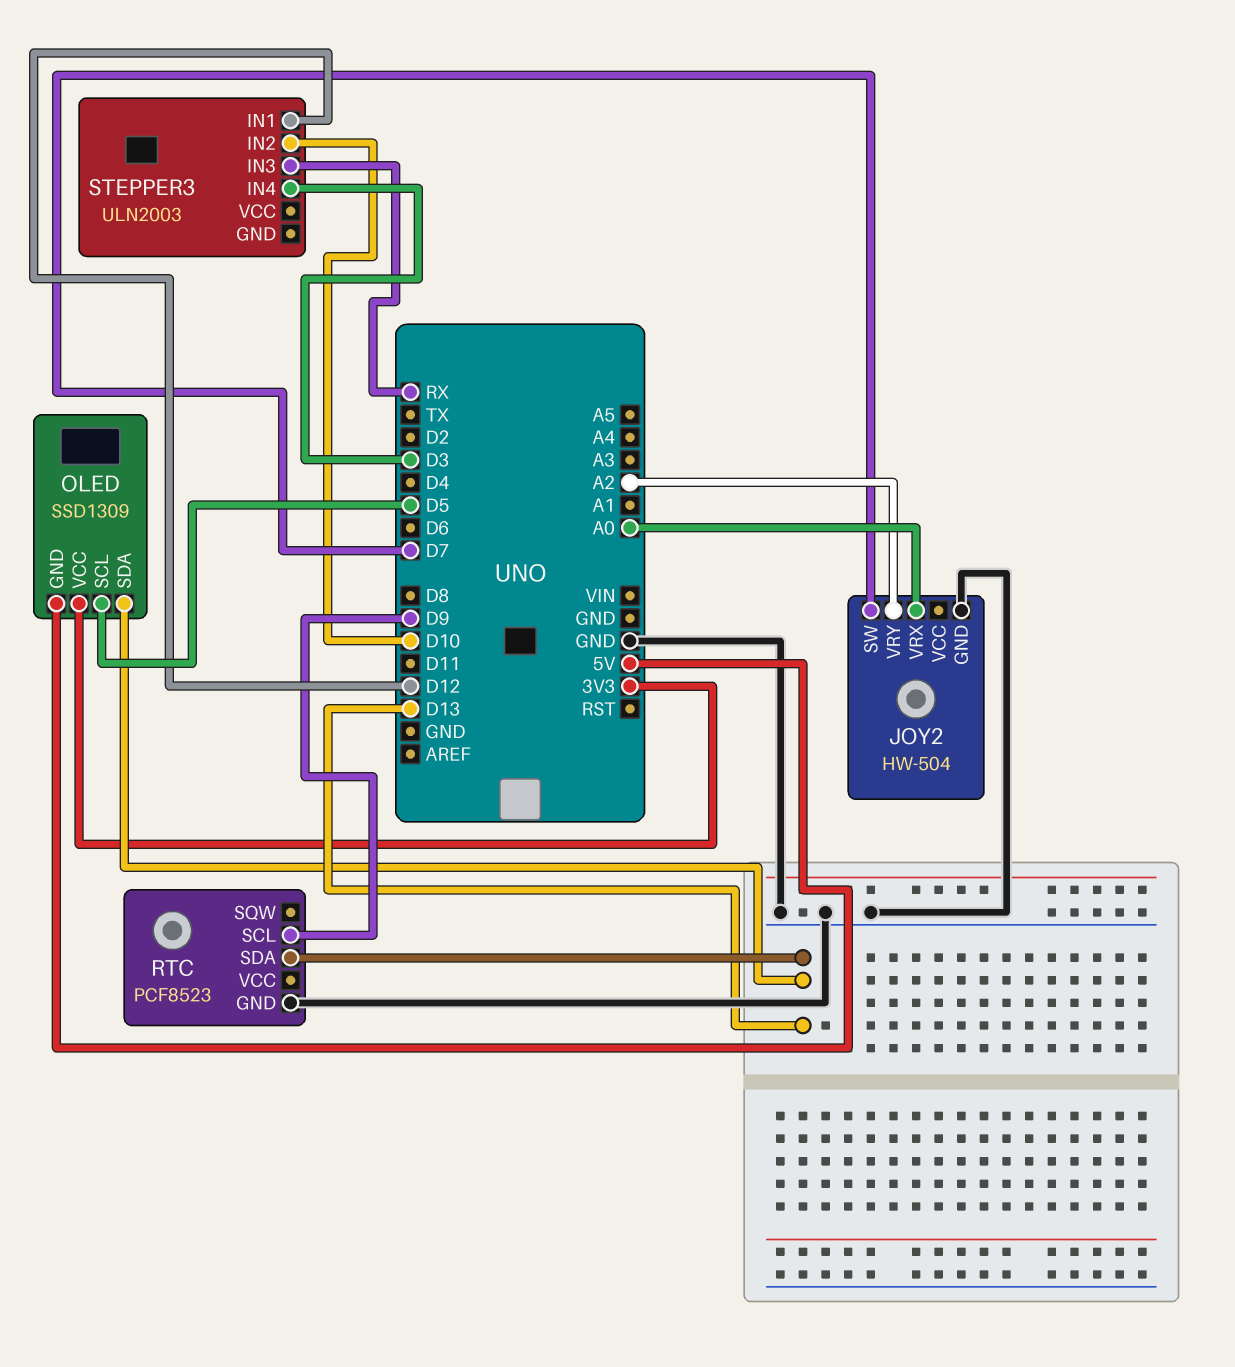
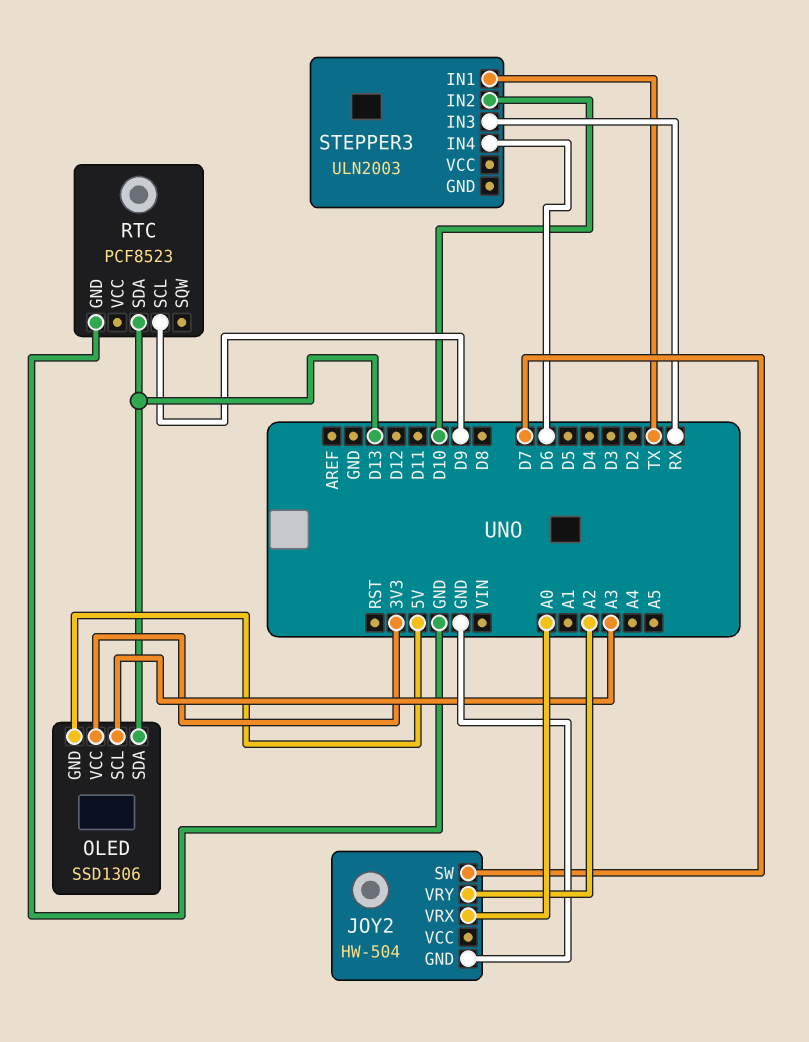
OLED: SSD1309 -> SSD1306
OLED pin SCL: D5 -> A3
STEPPER3 pin IN1: D12 -> TX
STEPPER3 pin IN4: D3 -> D6

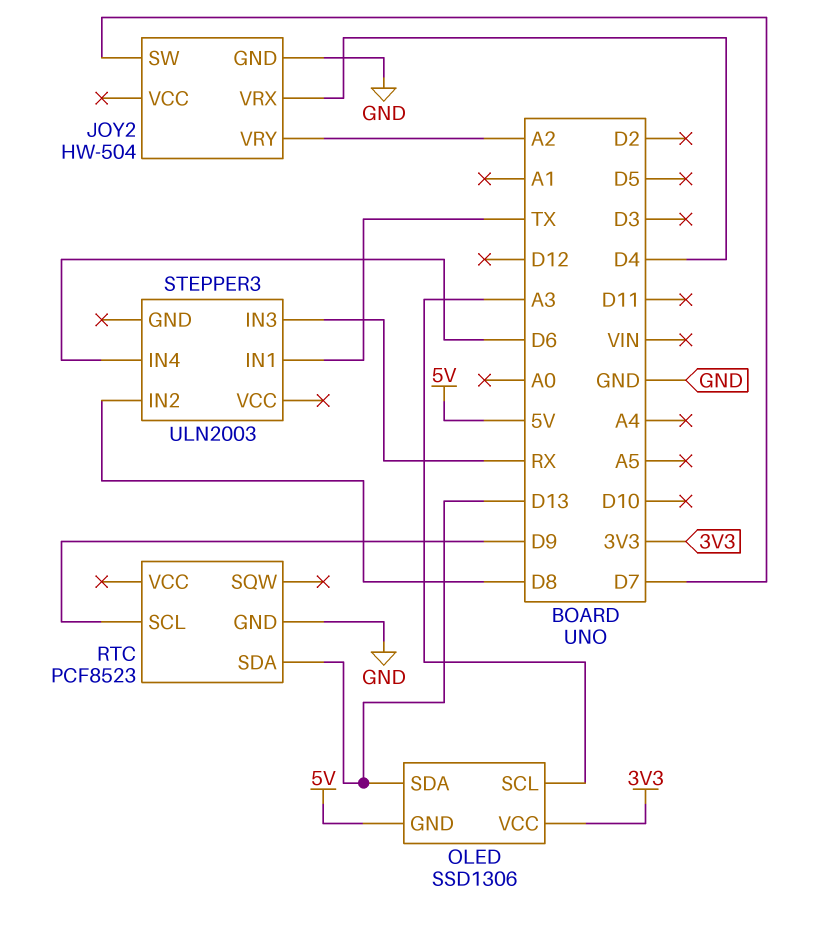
JOY2 pin VRX: A0 -> D4
STEPPER3 pin IN2: D10 -> D8

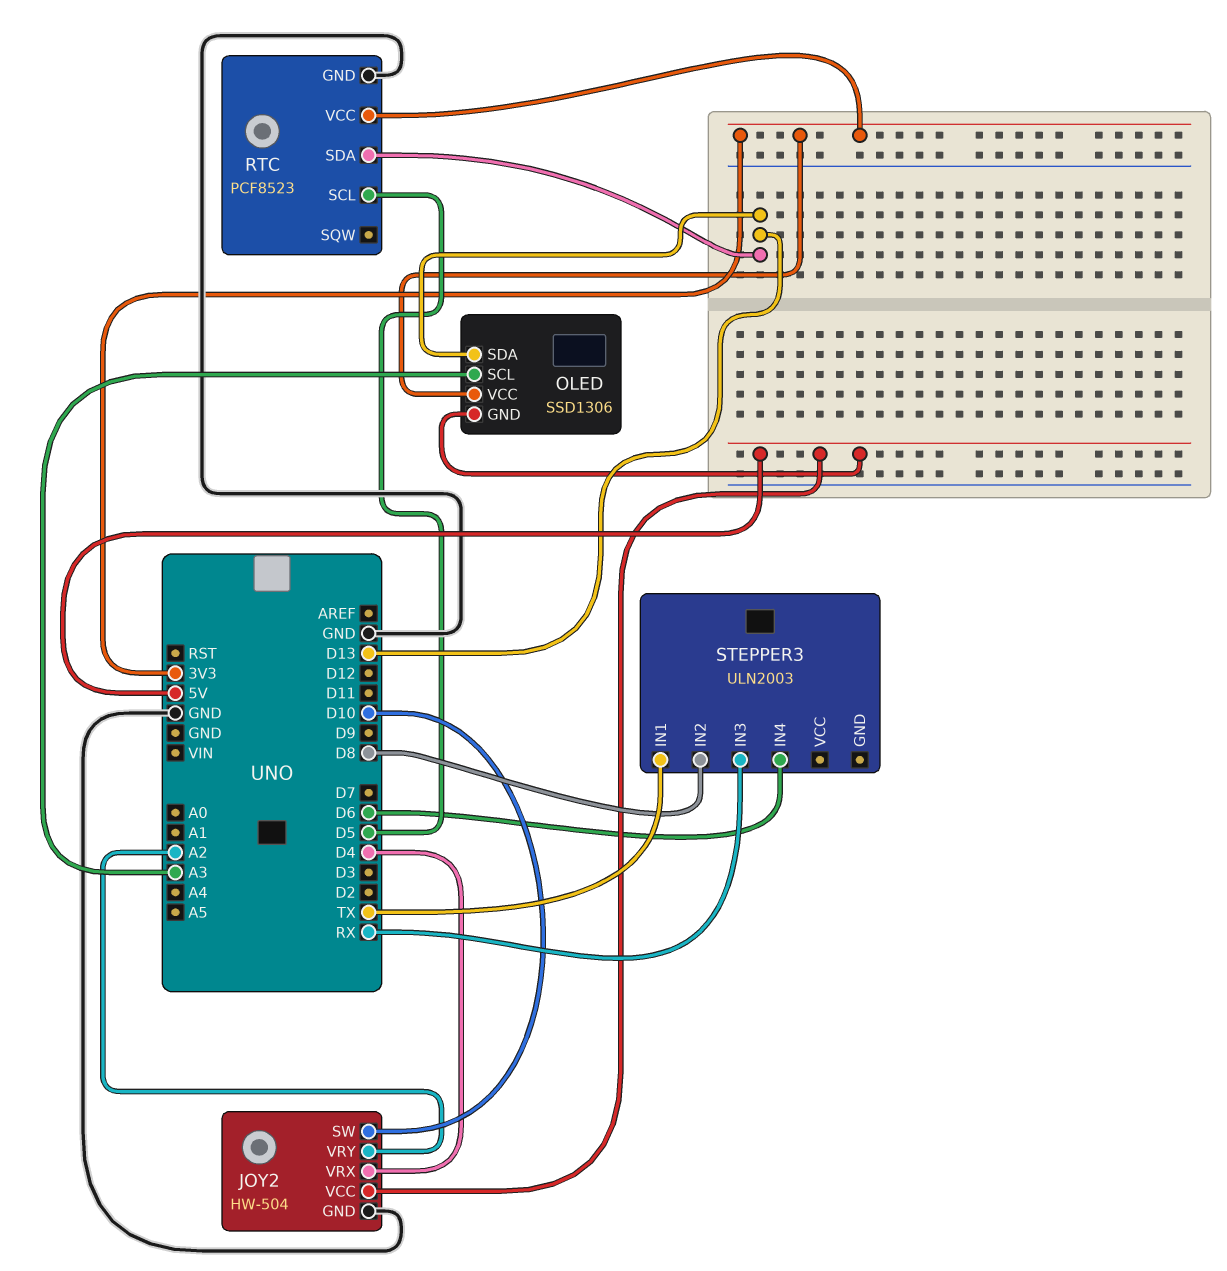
JOY2 pin SW: D7 -> D10
JOY2 pin VCC: none -> 5V
RTC pin SCL: D9 -> D5
RTC pin VCC: none -> 3V3

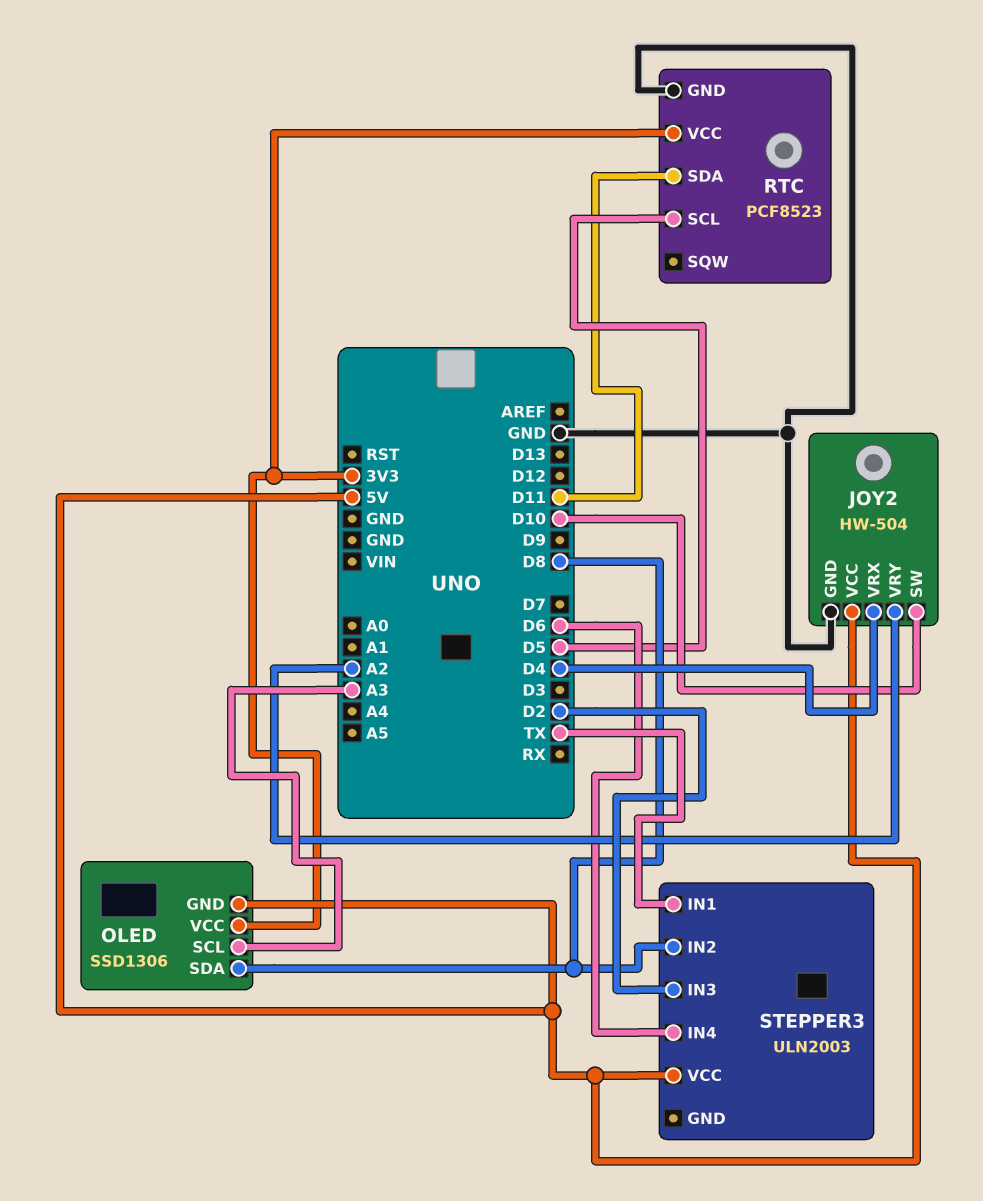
OLED pin SDA: D13 -> D8
RTC pin SDA: D13 -> D11
STEPPER3 pin IN3: RX -> D2
STEPPER3 pin VCC: none -> 5V

